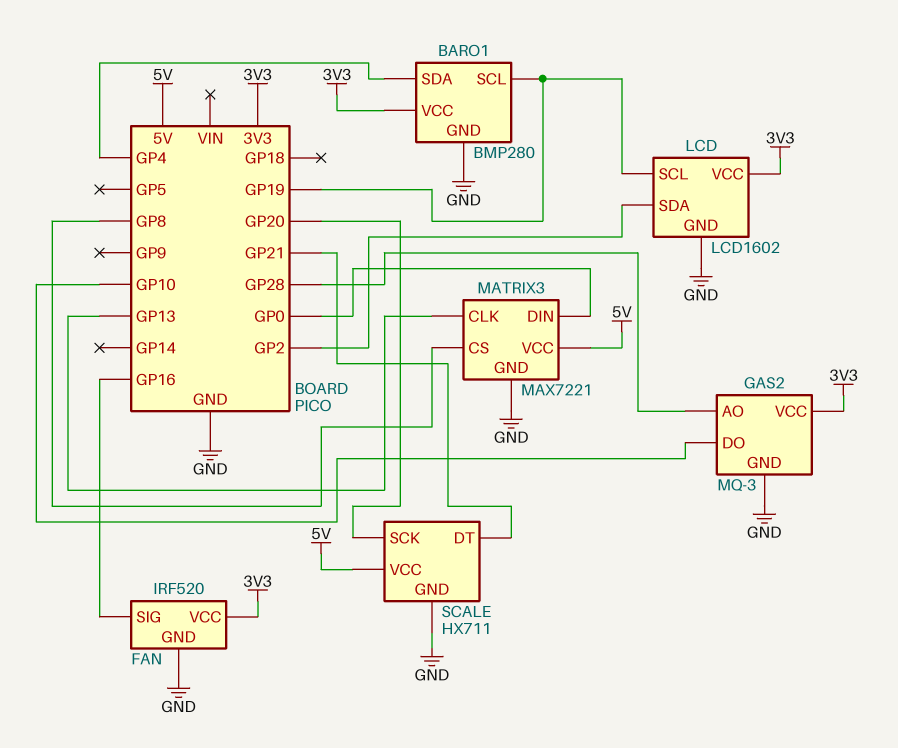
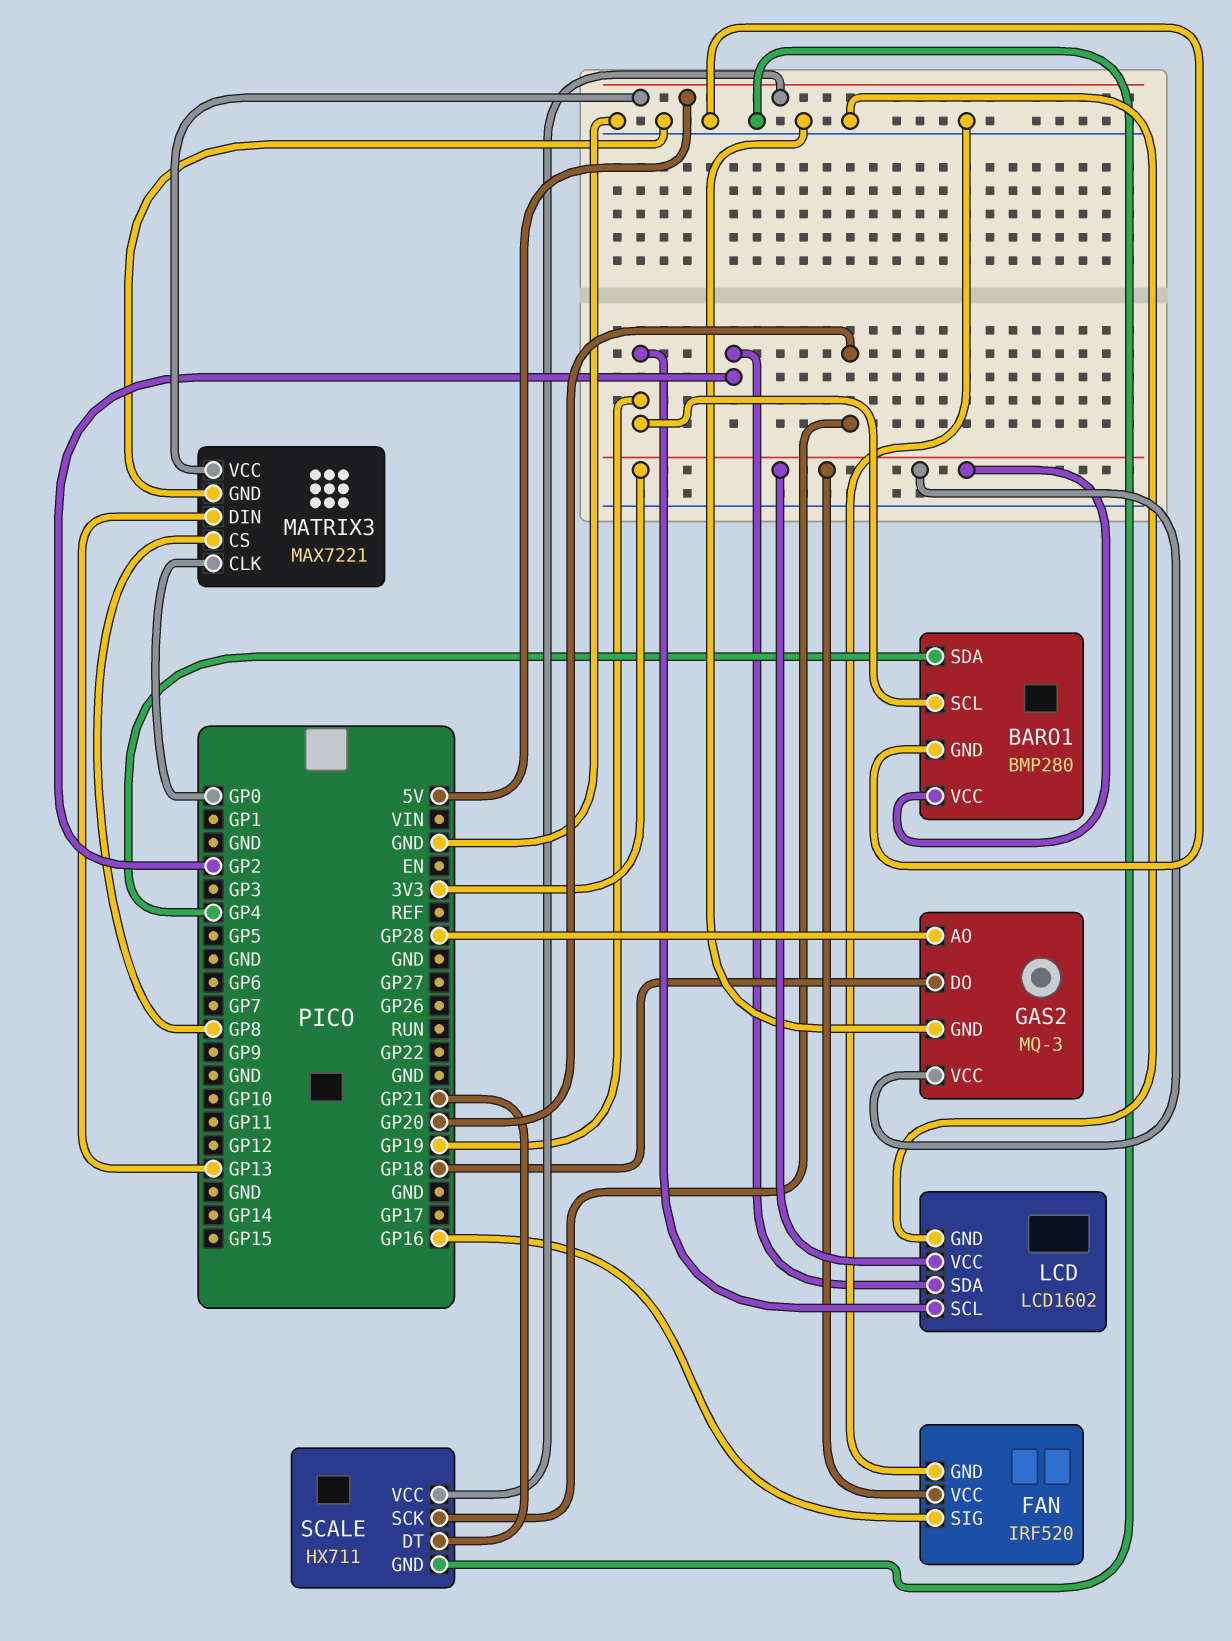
GAS2 pin DO: GP10 -> GP18
MATRIX3 pin CLK: GP13 -> GP0
MATRIX3 pin DIN: GP0 -> GP13

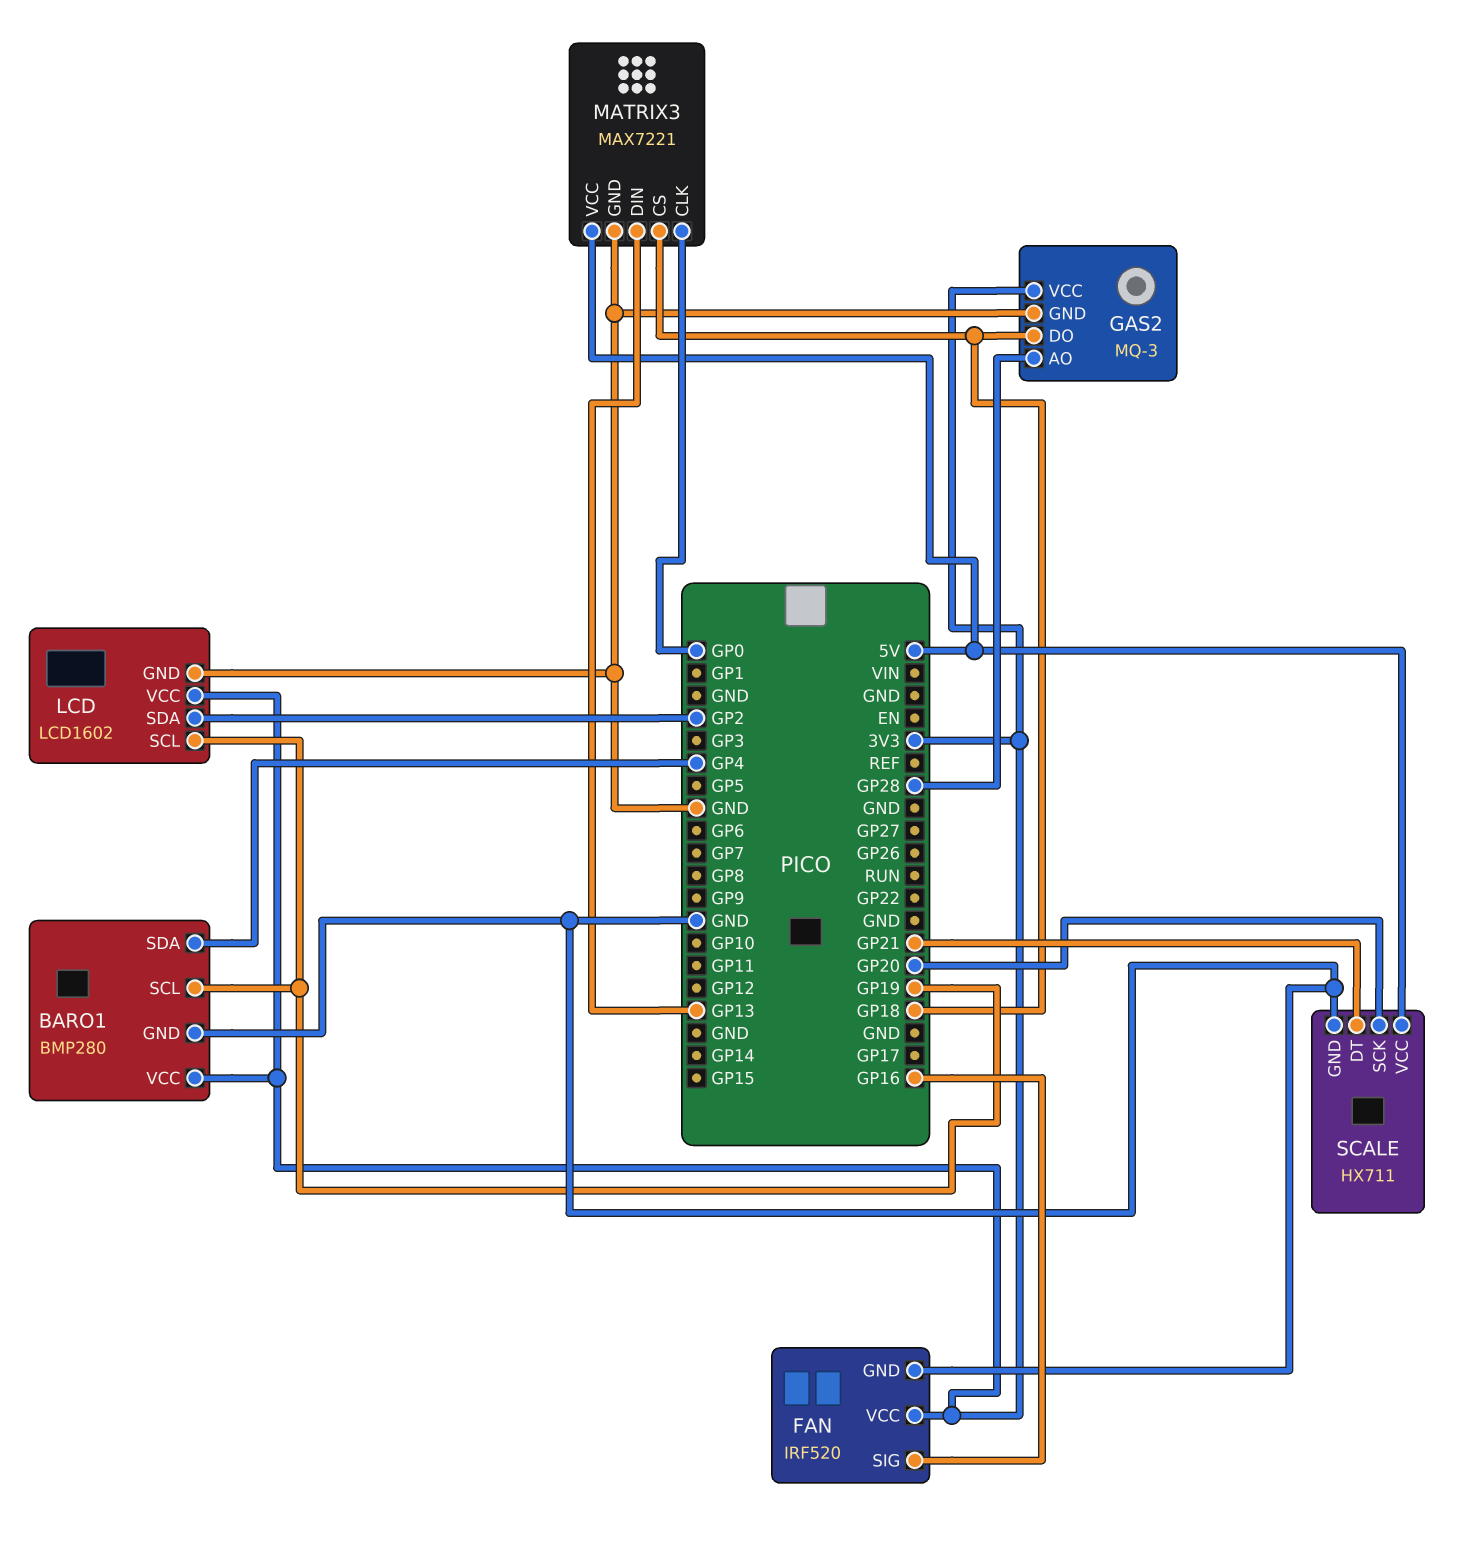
MATRIX3 pin CS: GP8 -> GP18

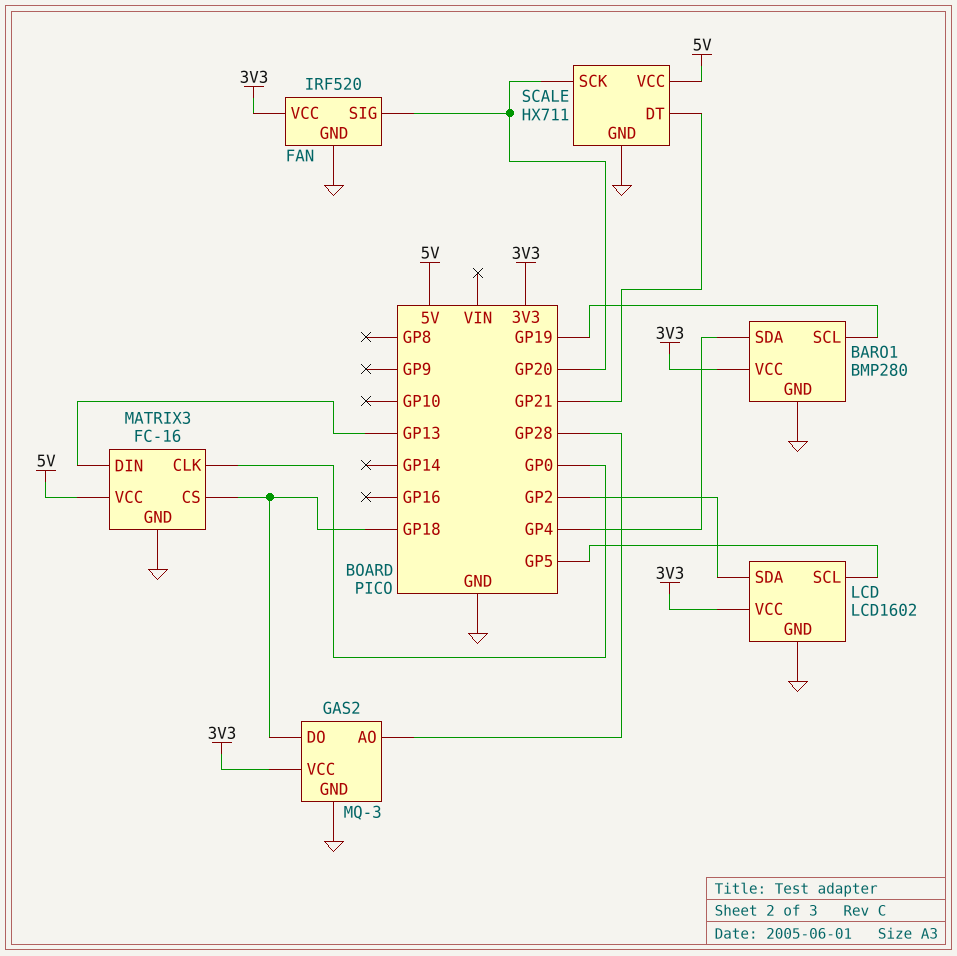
FAN pin SIG: GP16 -> GP20
LCD pin SCL: GP19 -> GP5
MATRIX3: MAX7221 -> FC-16

